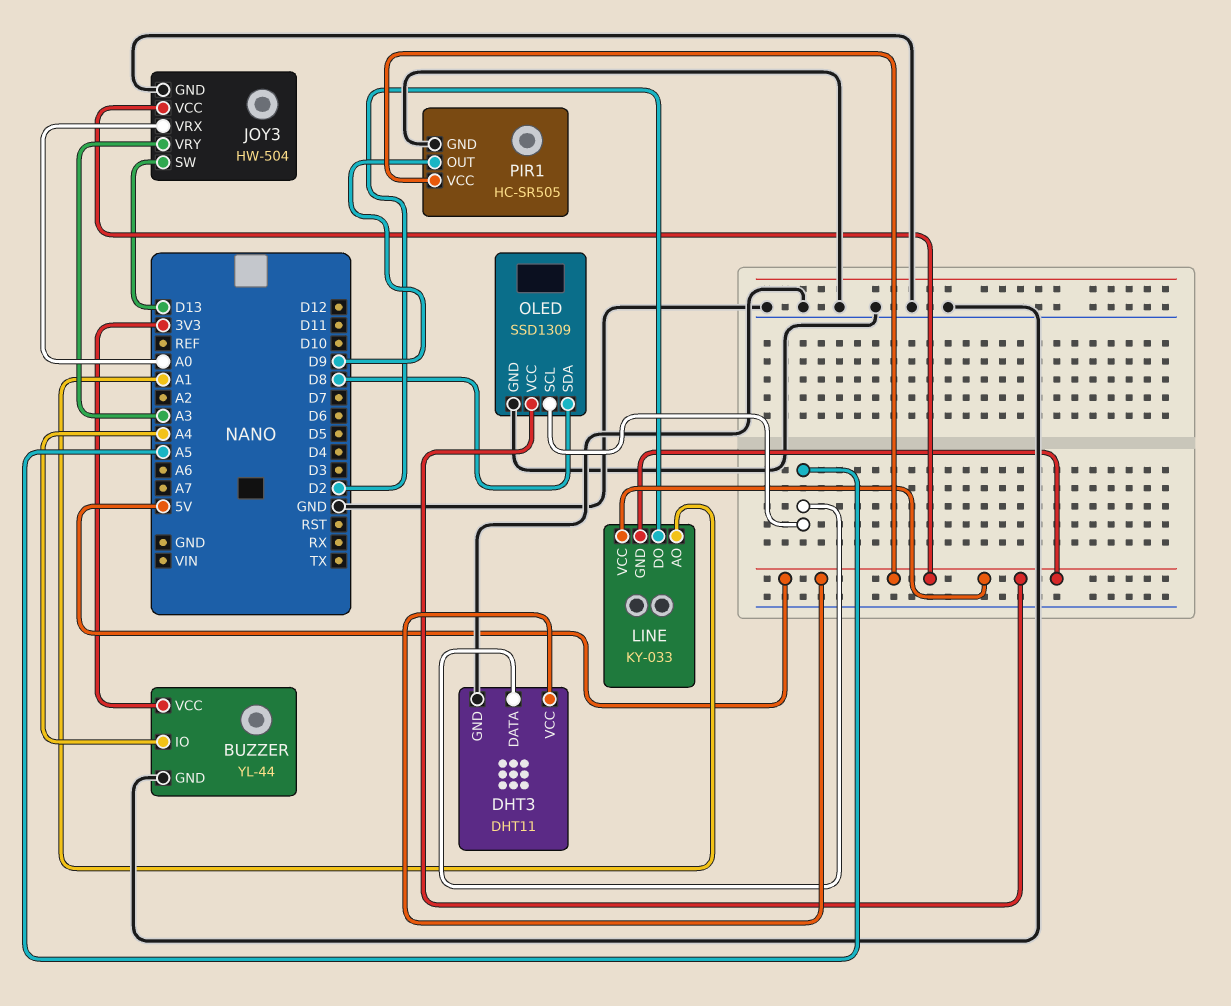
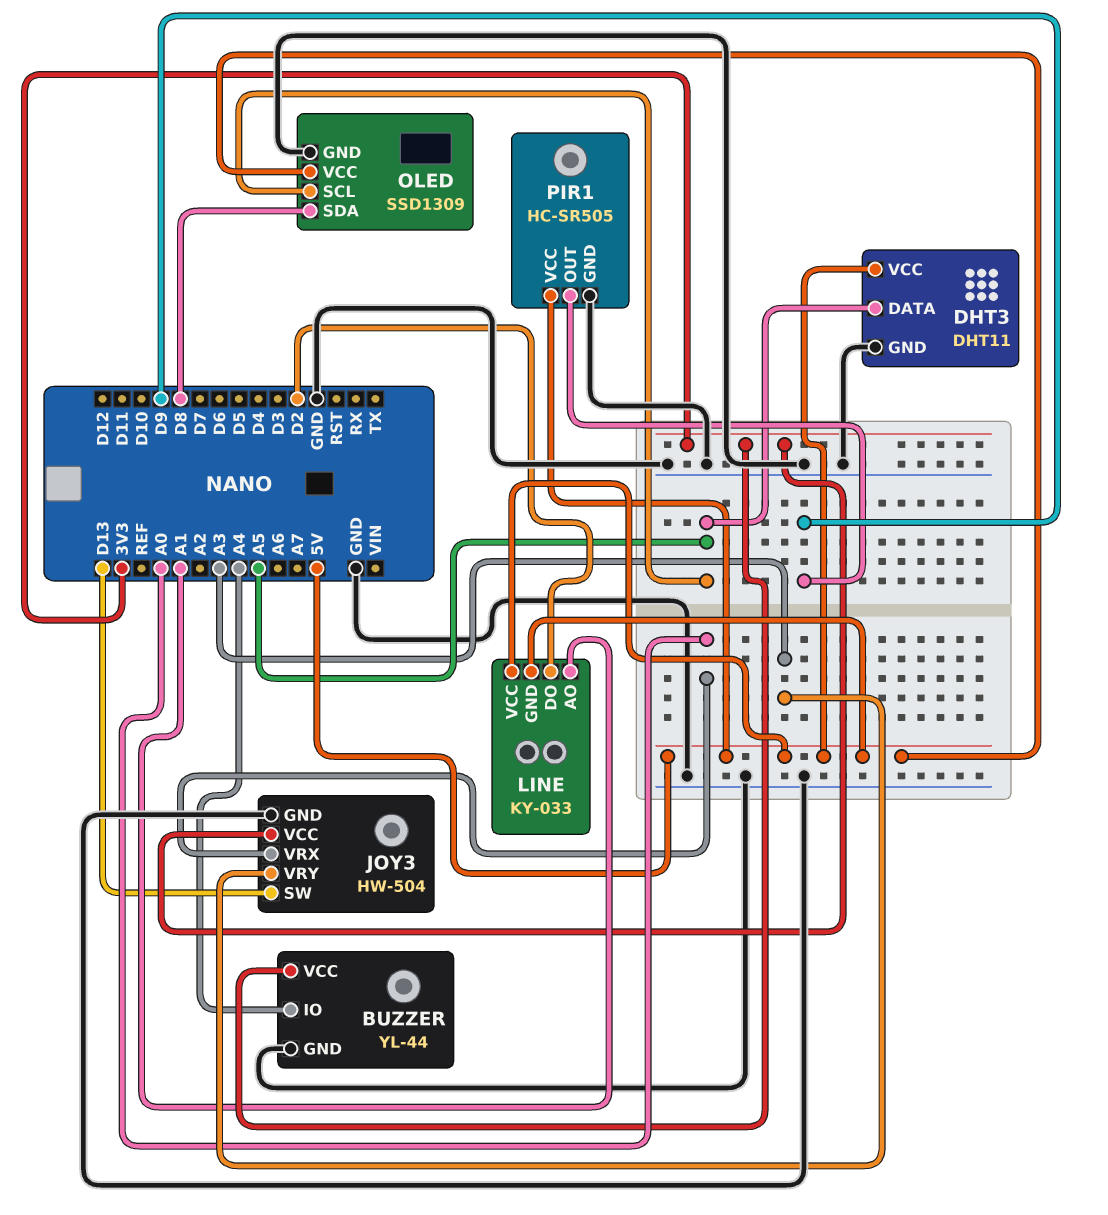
JOY3 pin VCC: 5V -> 3V3

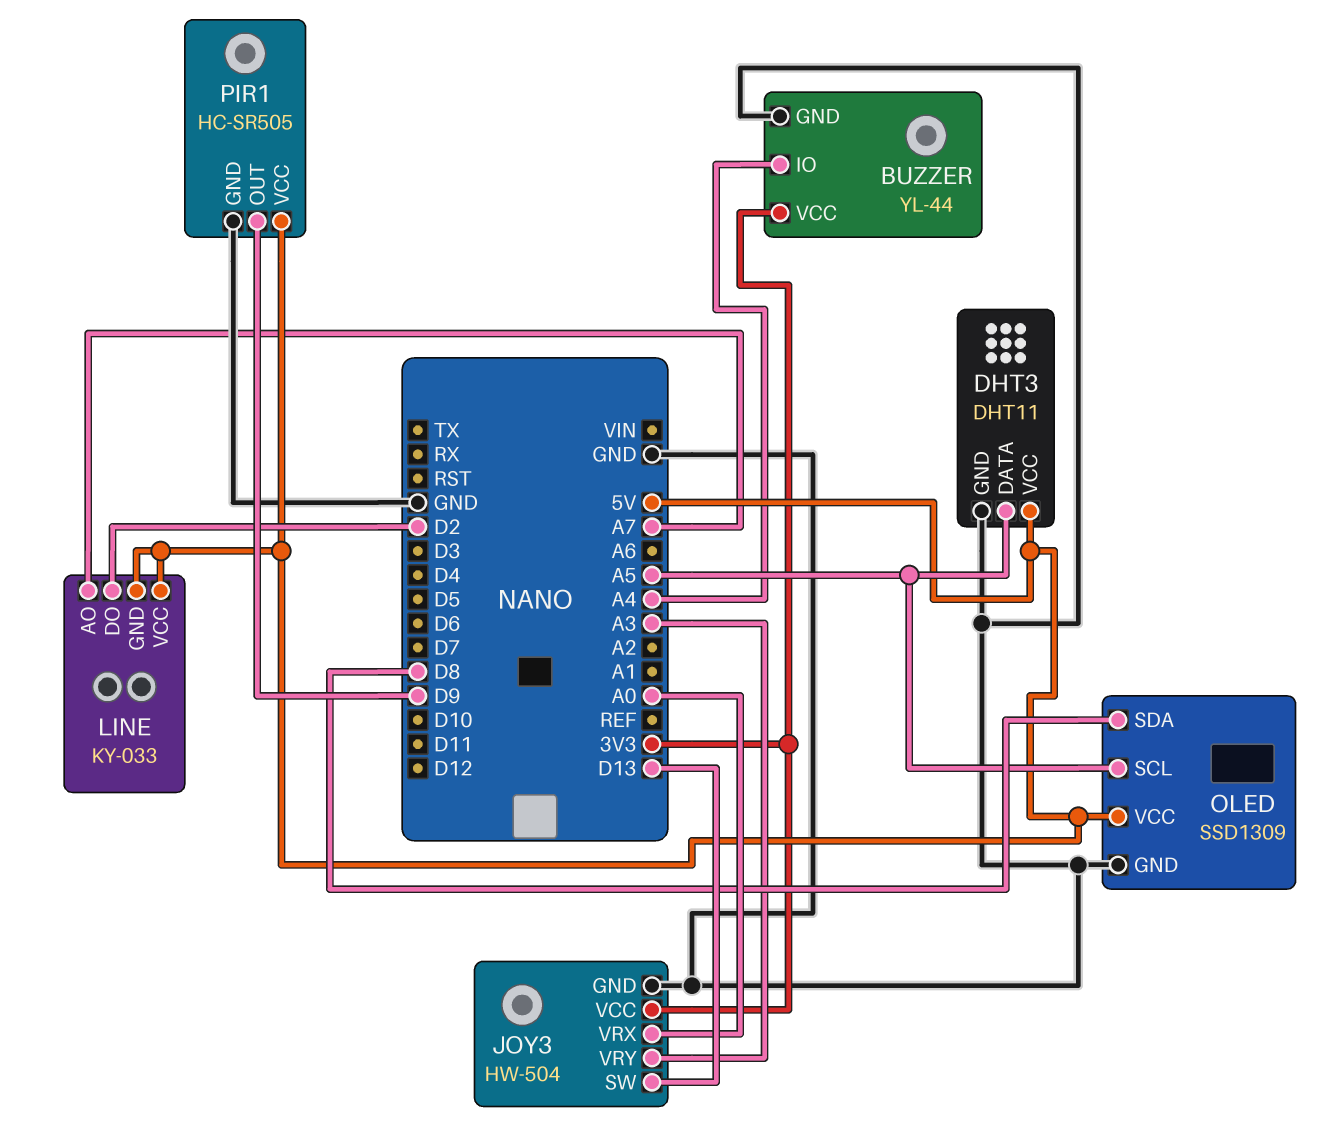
LINE pin AO: A1 -> A7

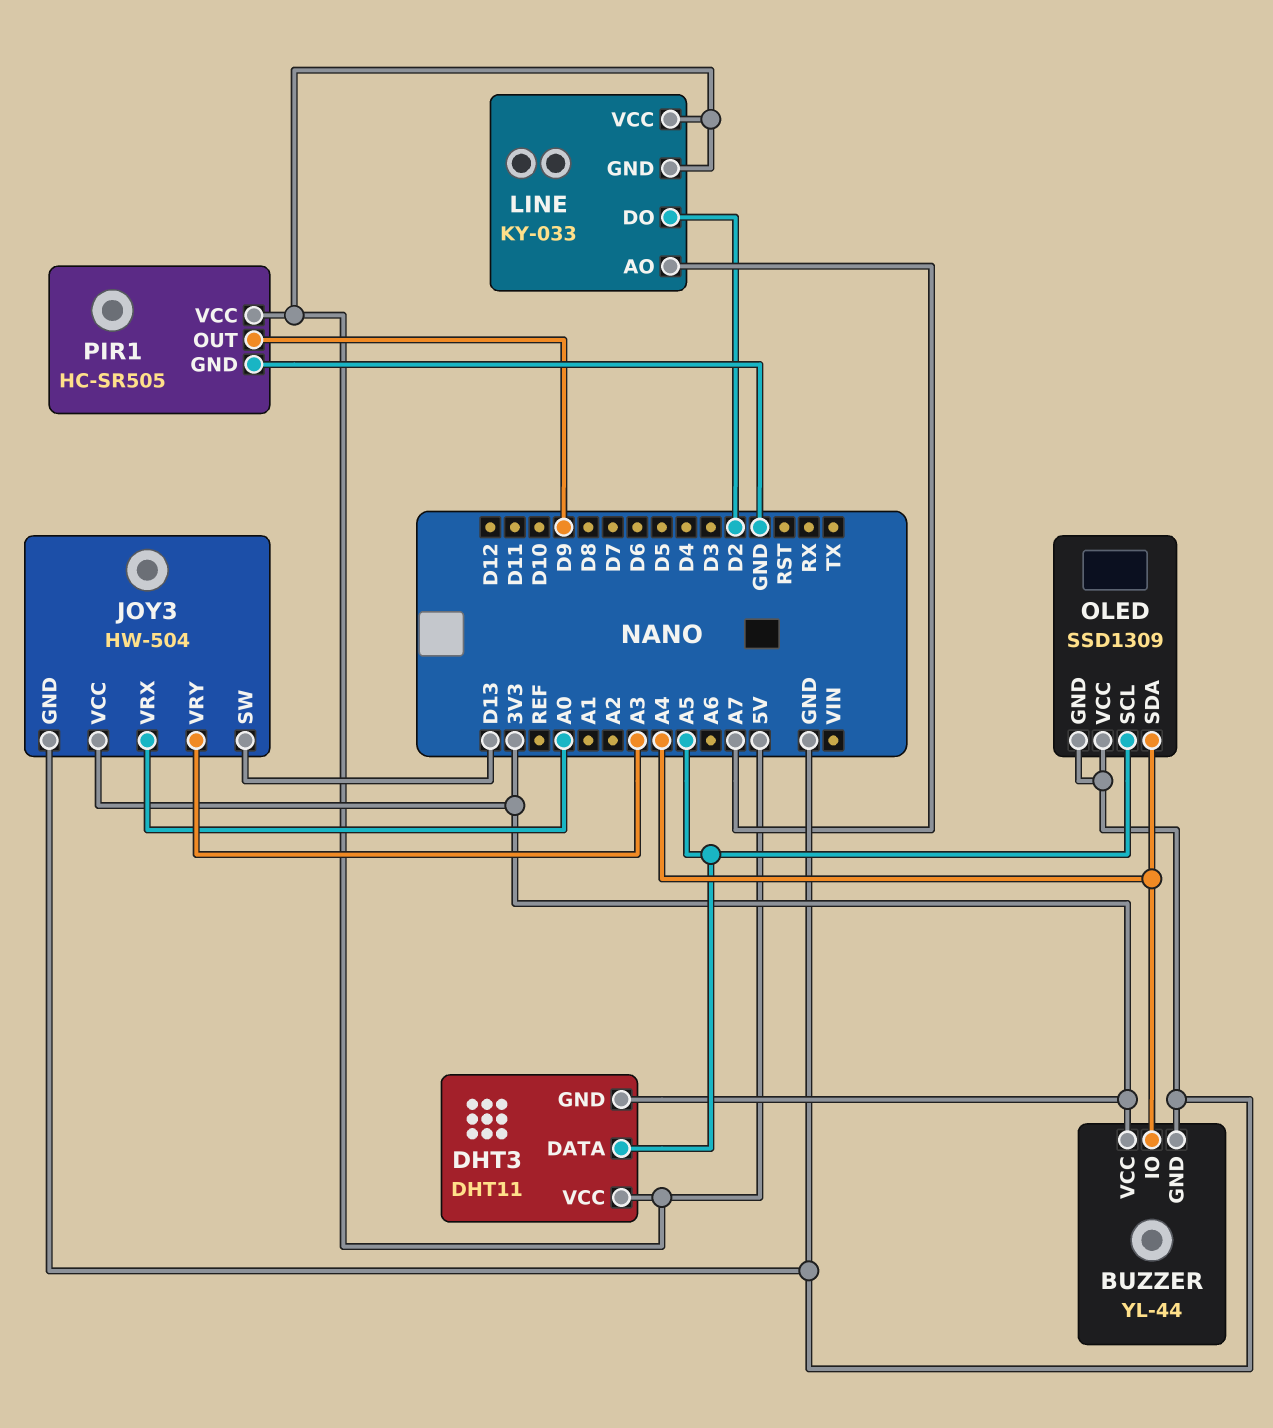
DHT3 pin GND: GND -> 3V3
OLED pin SDA: D8 -> A4
OLED pin VCC: 5V -> GND

